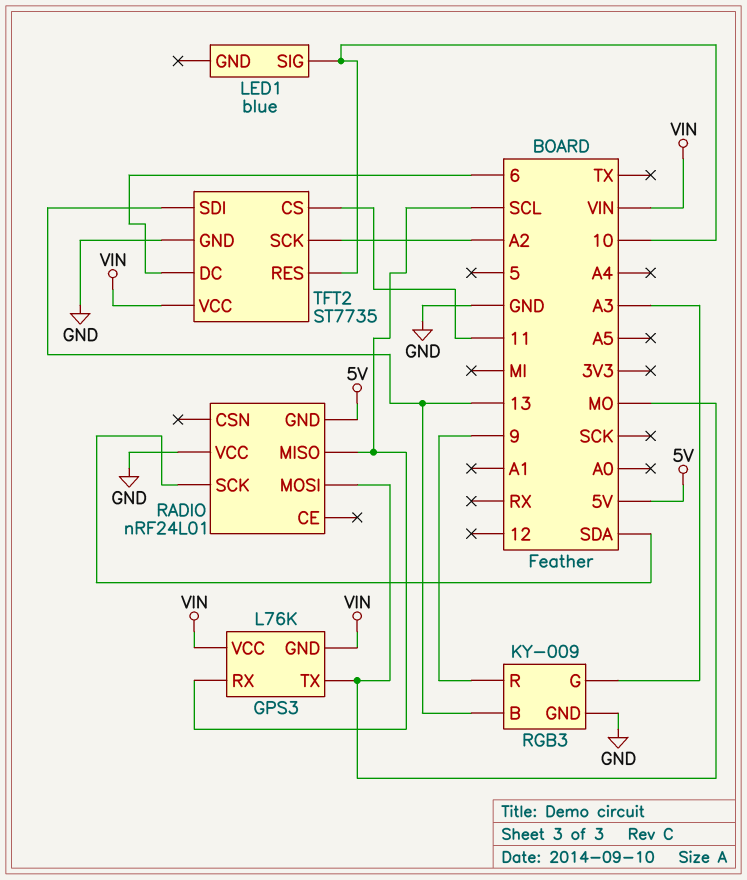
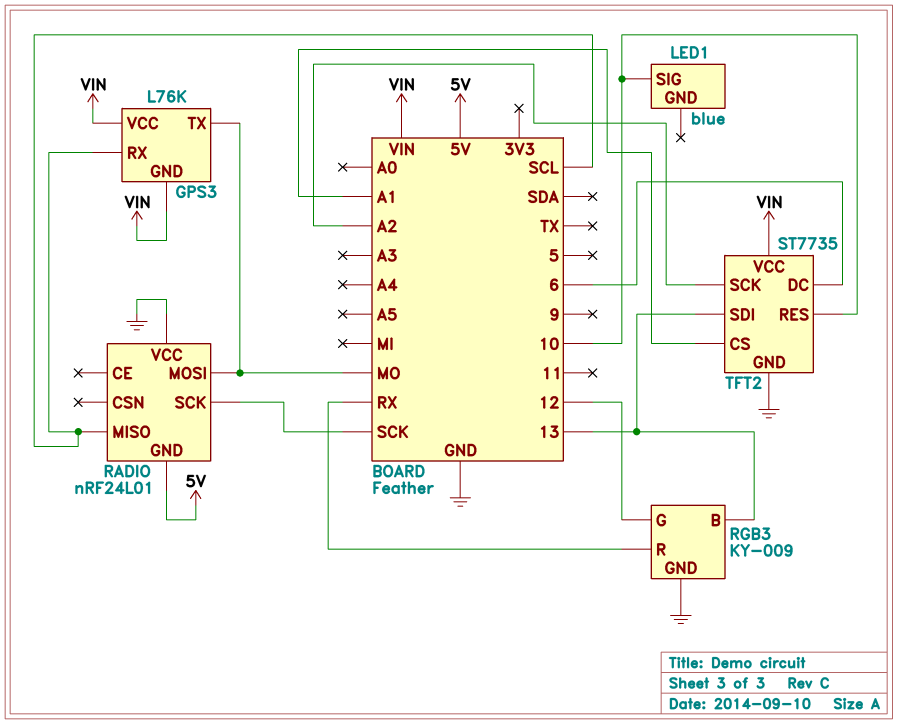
RADIO pin SCK: SDA -> SCK
RGB3 pin G: A3 -> 12
RGB3 pin R: 9 -> RX
TFT2 pin CS: 11 -> A1

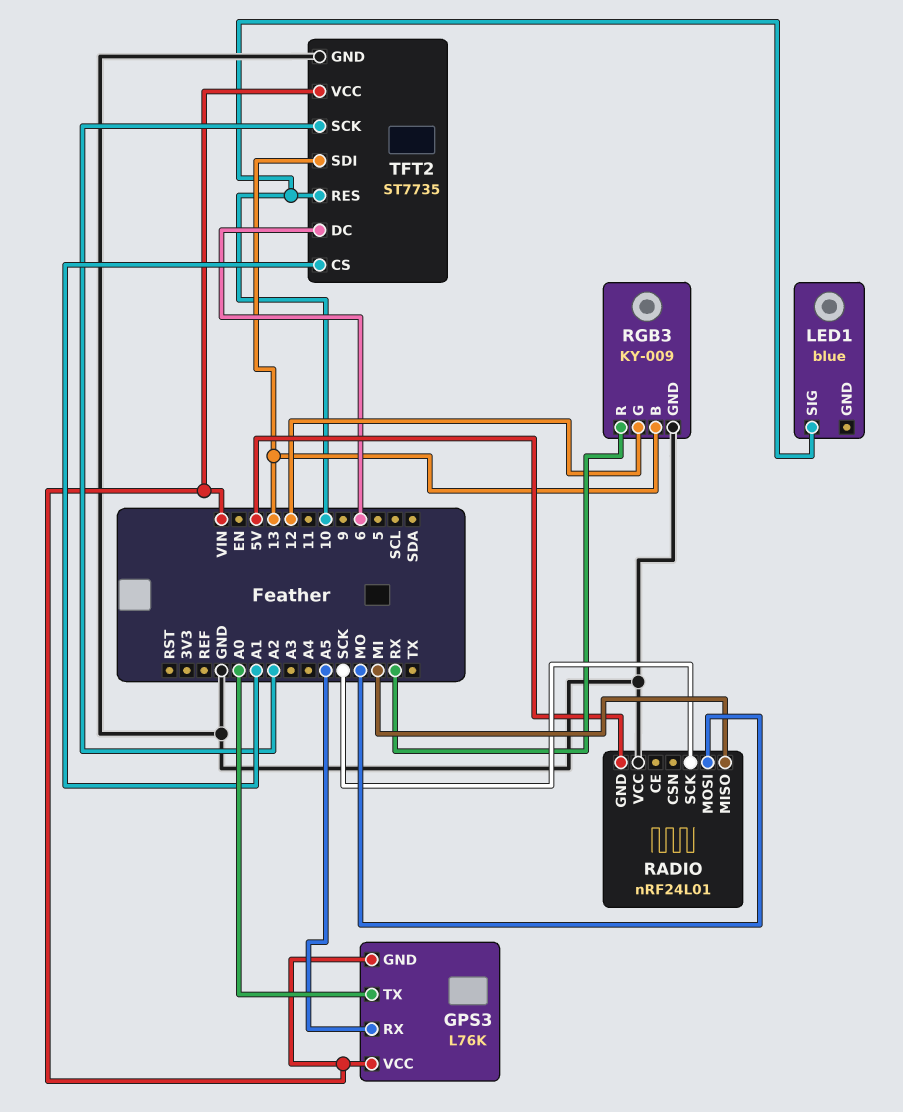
GPS3 pin RX: SCL -> A5
GPS3 pin TX: MO -> A0
RADIO pin MISO: SCL -> MI

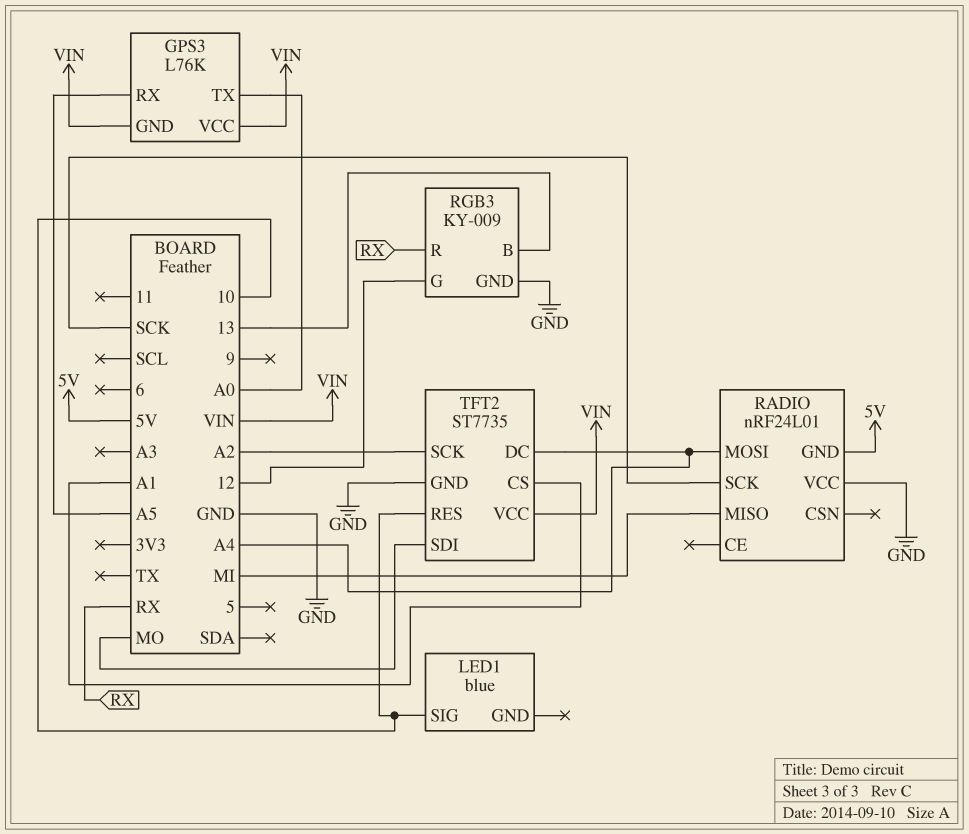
RADIO pin MOSI: MO -> A4
TFT2 pin DC: 6 -> A4
TFT2 pin SDI: 13 -> MO

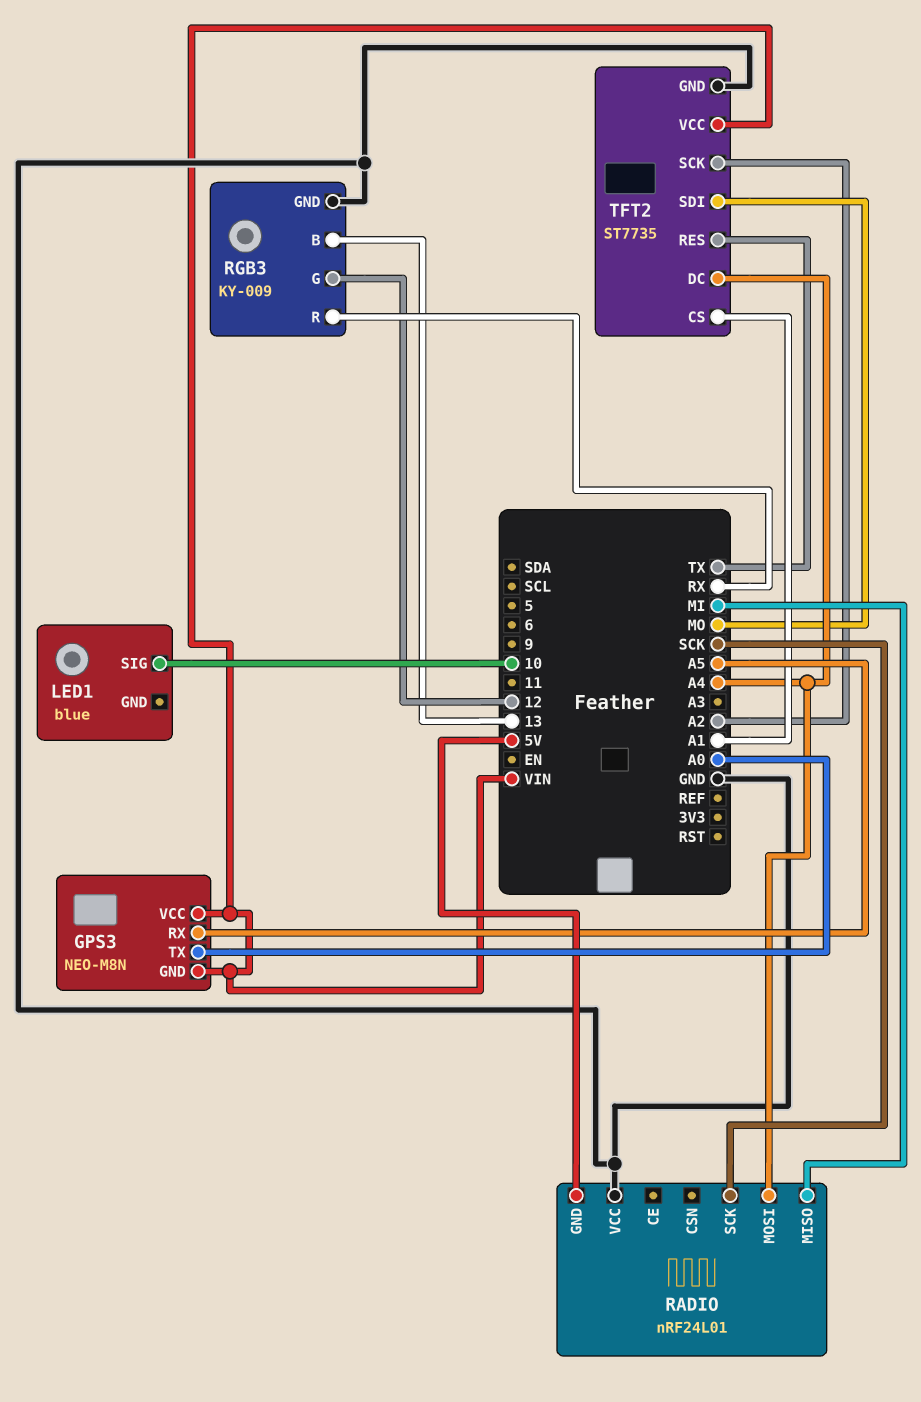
GPS3: L76K -> NEO-M8N
TFT2 pin RES: 10 -> TX

